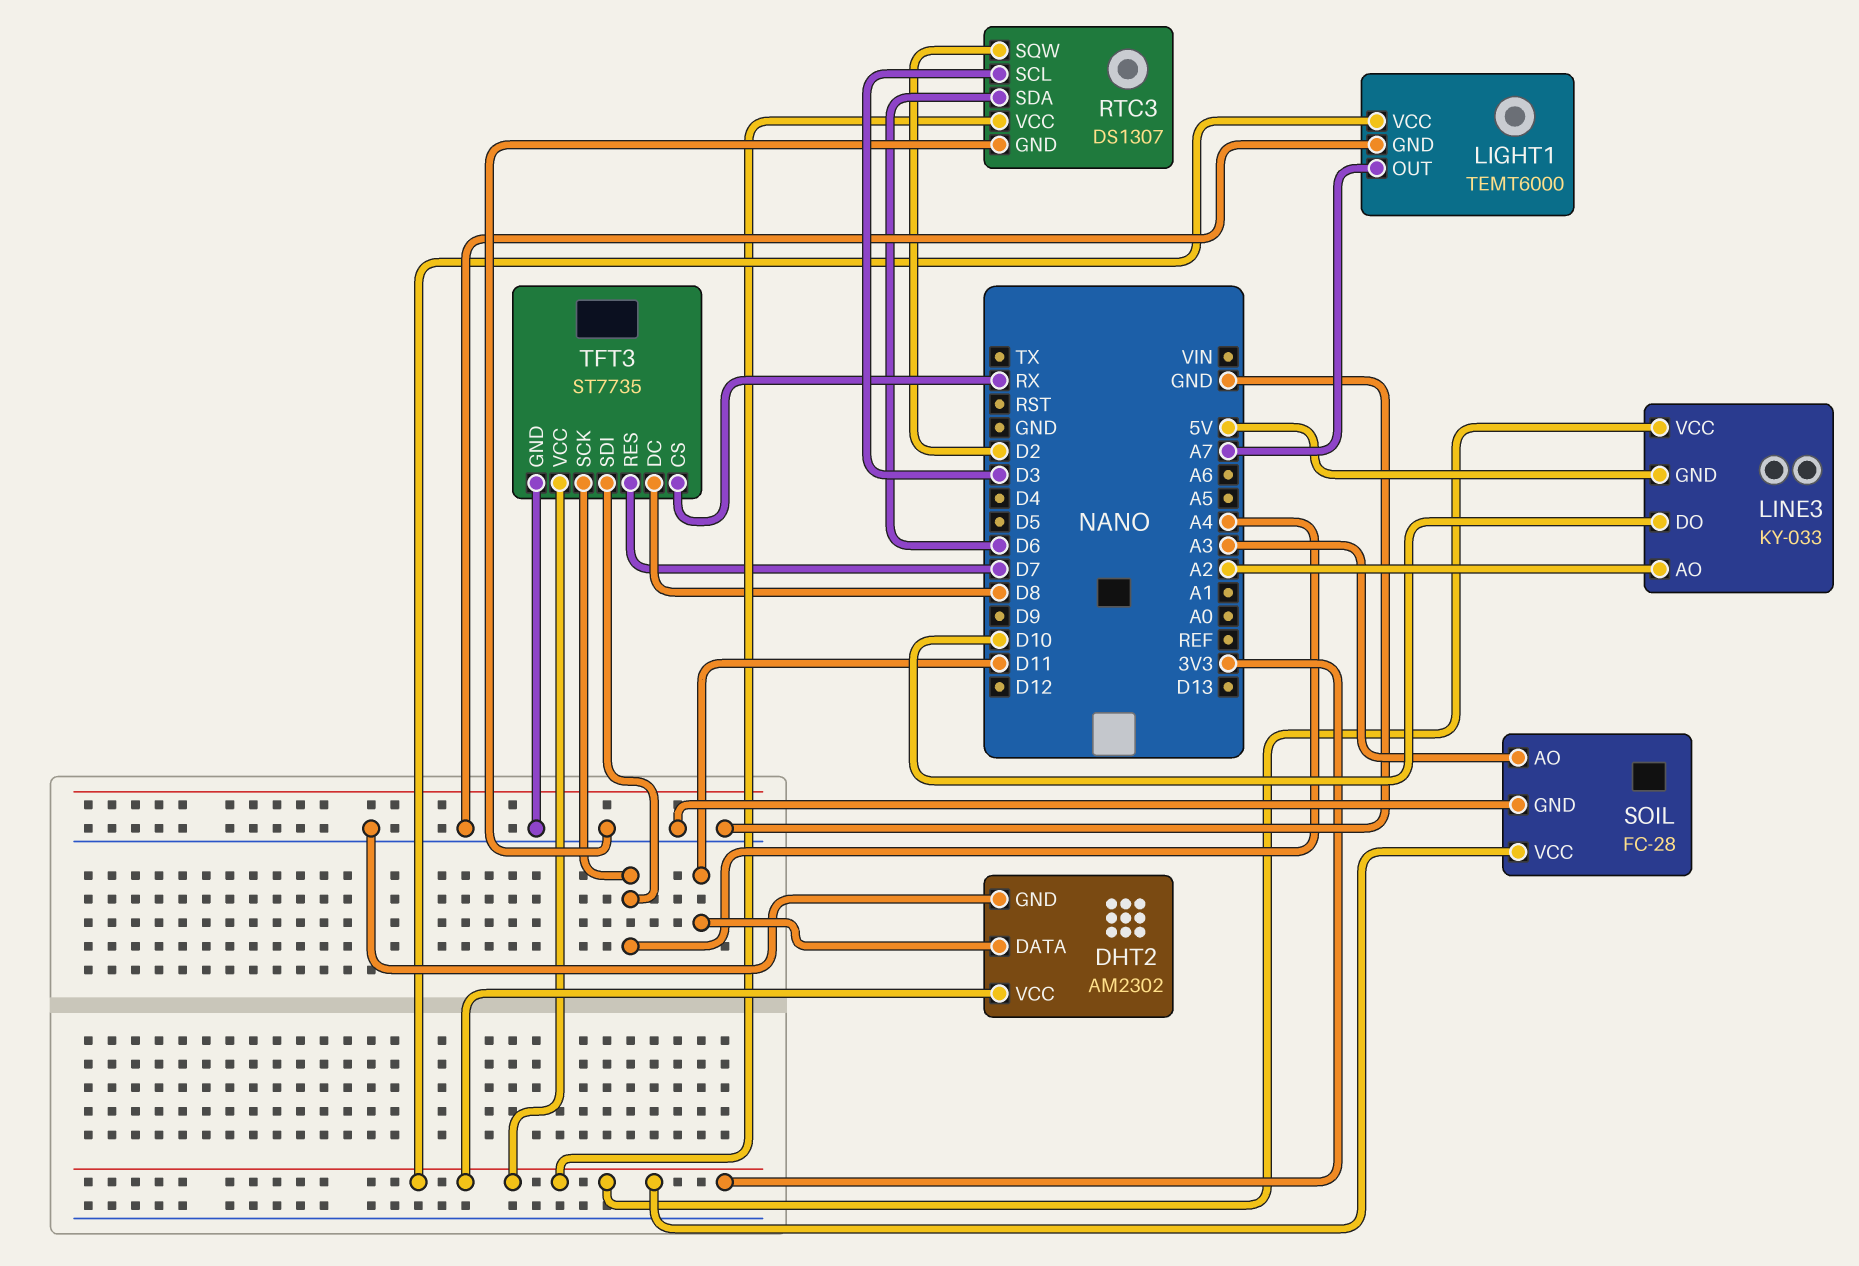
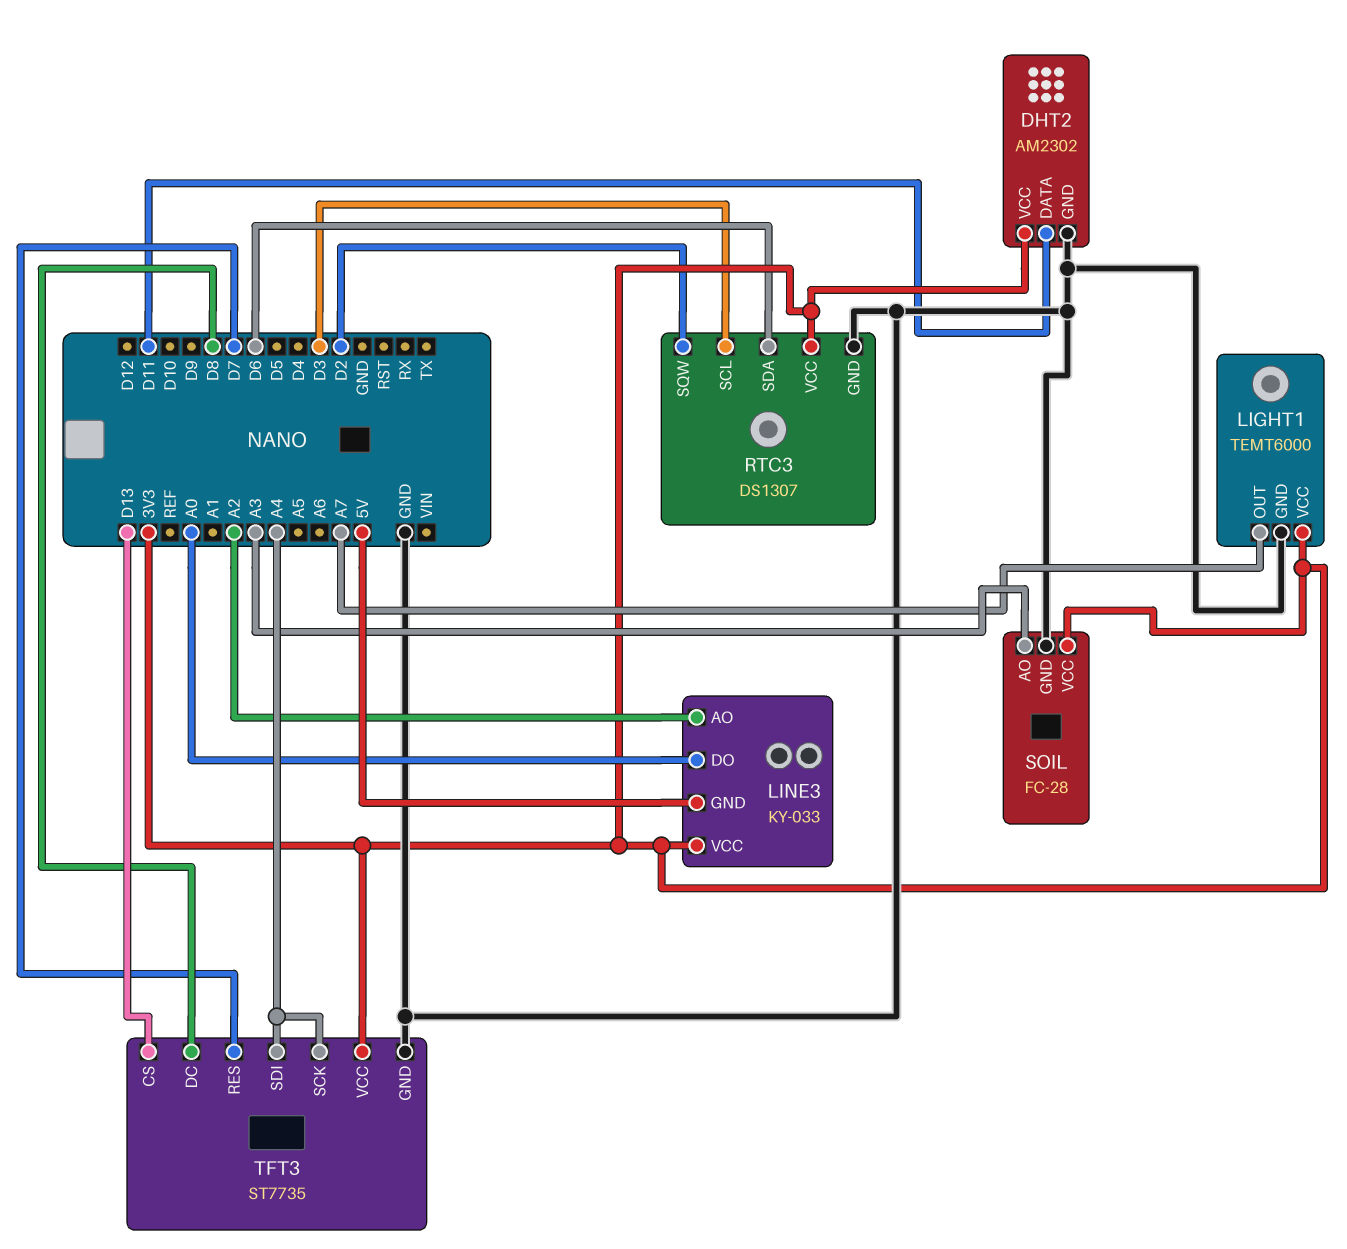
LINE3 pin DO: D10 -> A0
TFT3 pin CS: RX -> D13

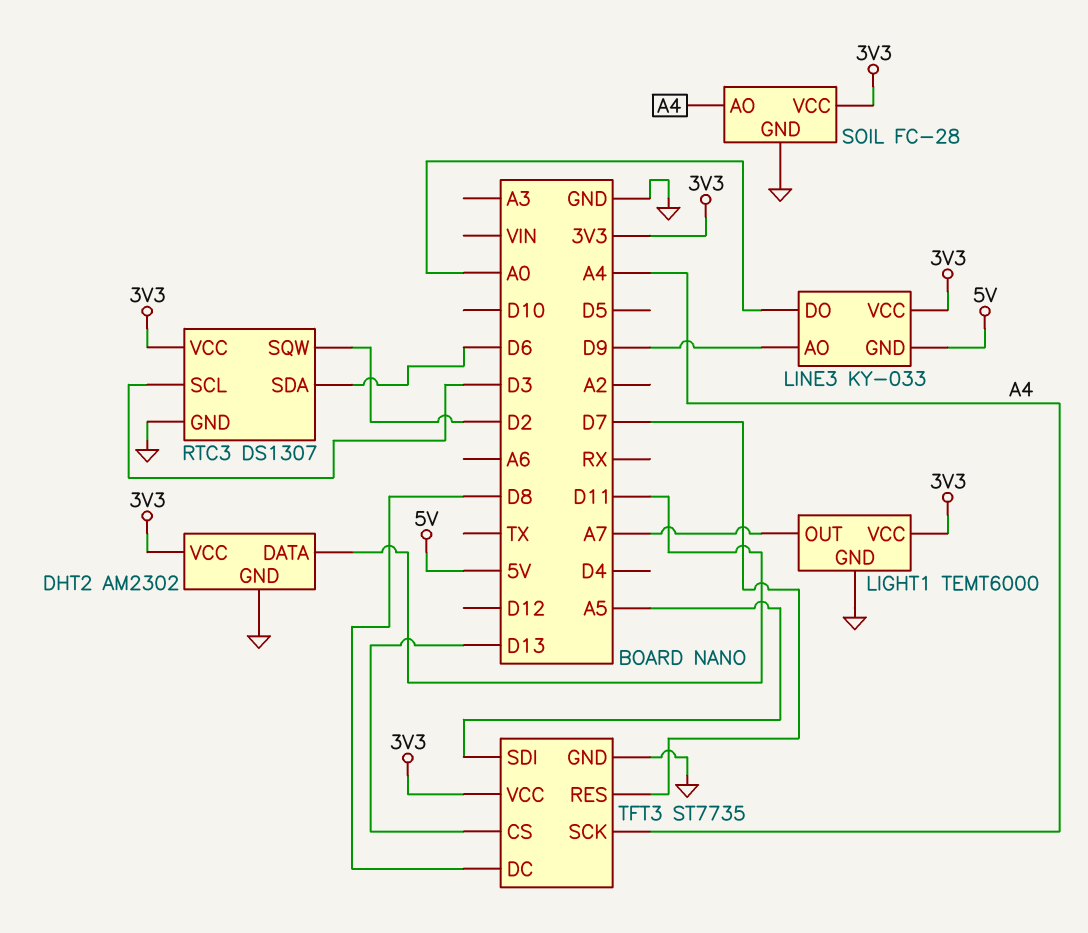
LINE3 pin AO: A2 -> D9
SOIL pin AO: A3 -> A4
TFT3 pin SDI: A4 -> A5

